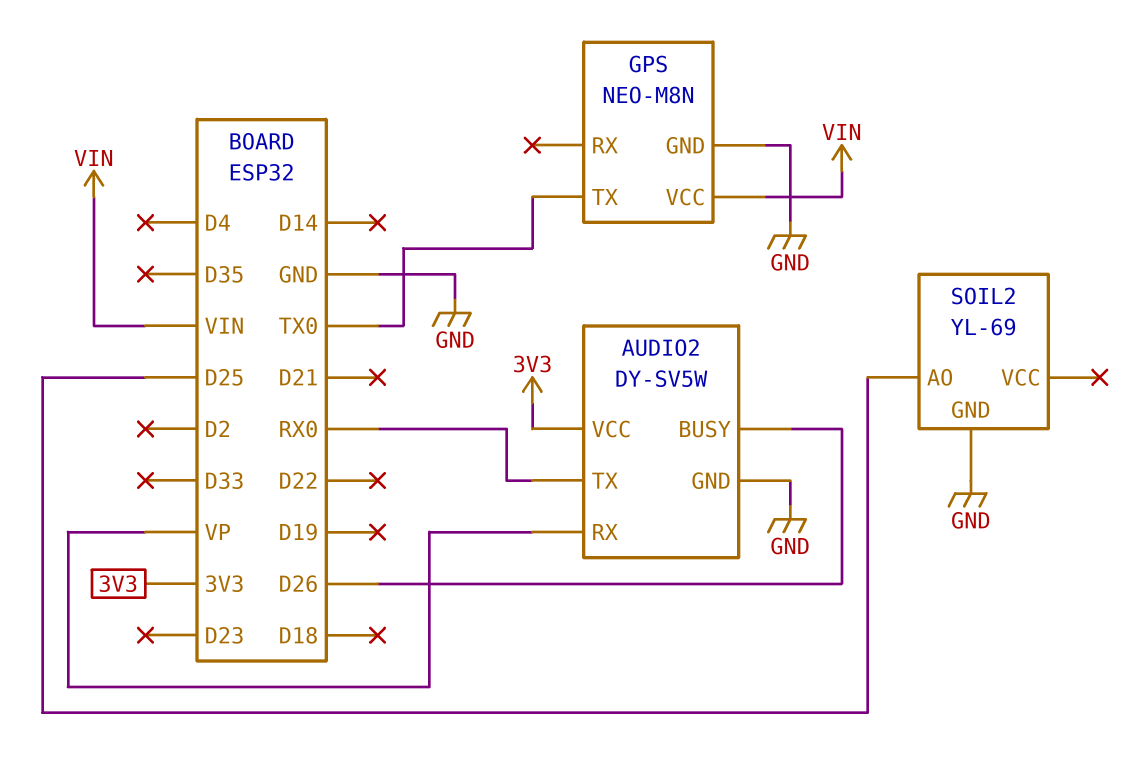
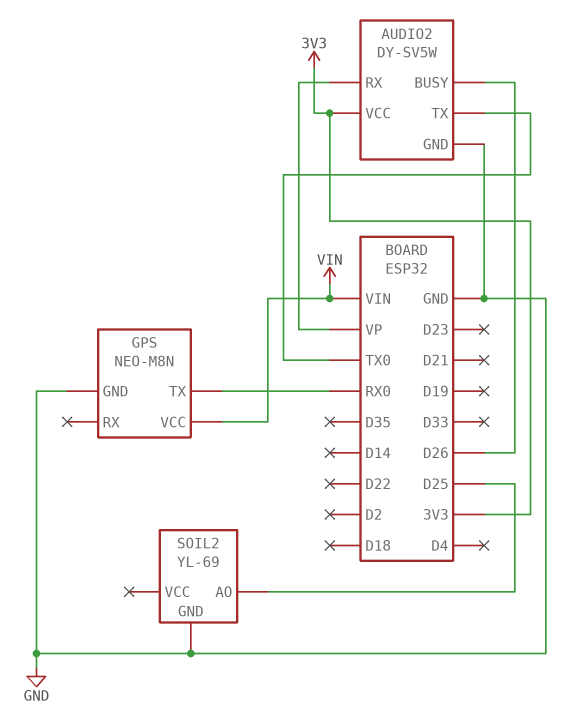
AUDIO2 pin TX: RX0 -> TX0
GPS pin TX: TX0 -> RX0

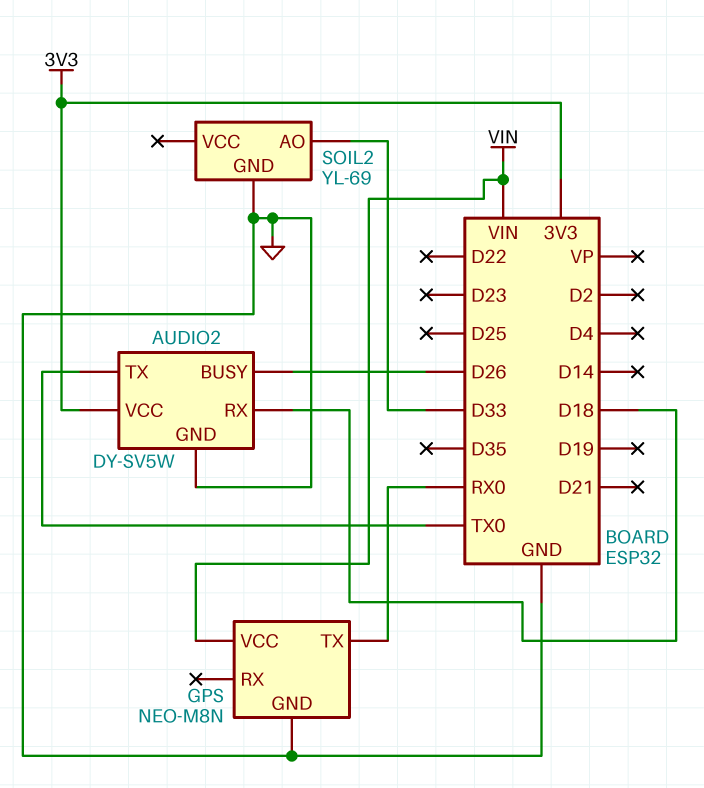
AUDIO2 pin RX: VP -> D18
SOIL2 pin AO: D25 -> D33

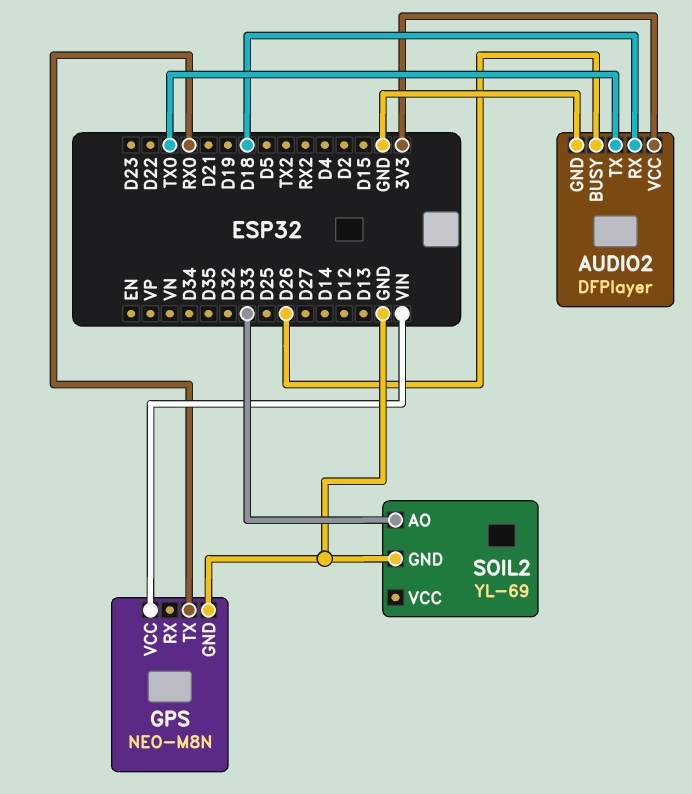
AUDIO2: DY-SV5W -> DFPlayer

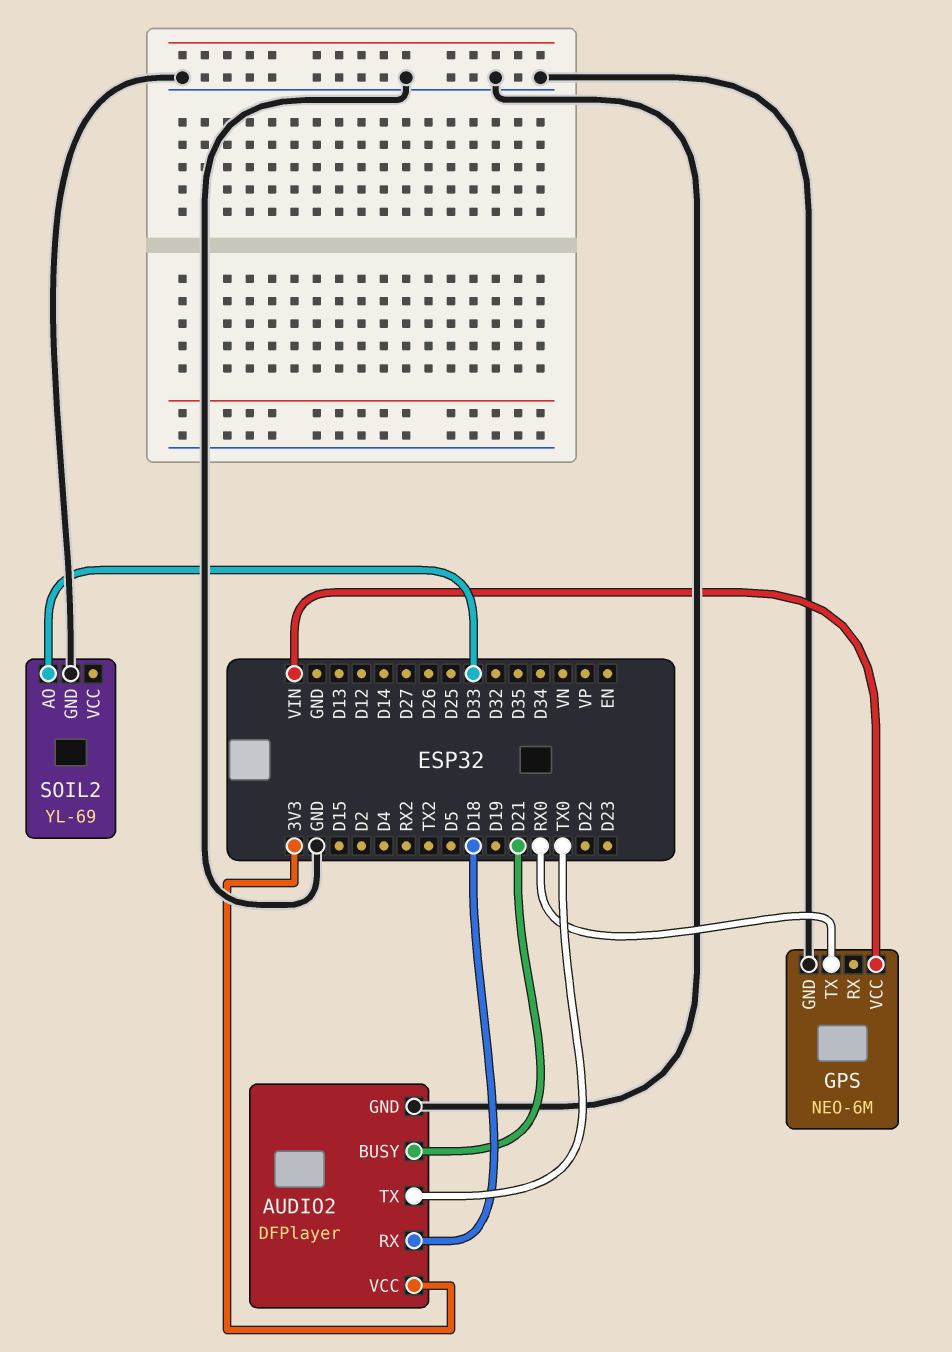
AUDIO2 pin BUSY: D26 -> D21
GPS: NEO-M8N -> NEO-6M

